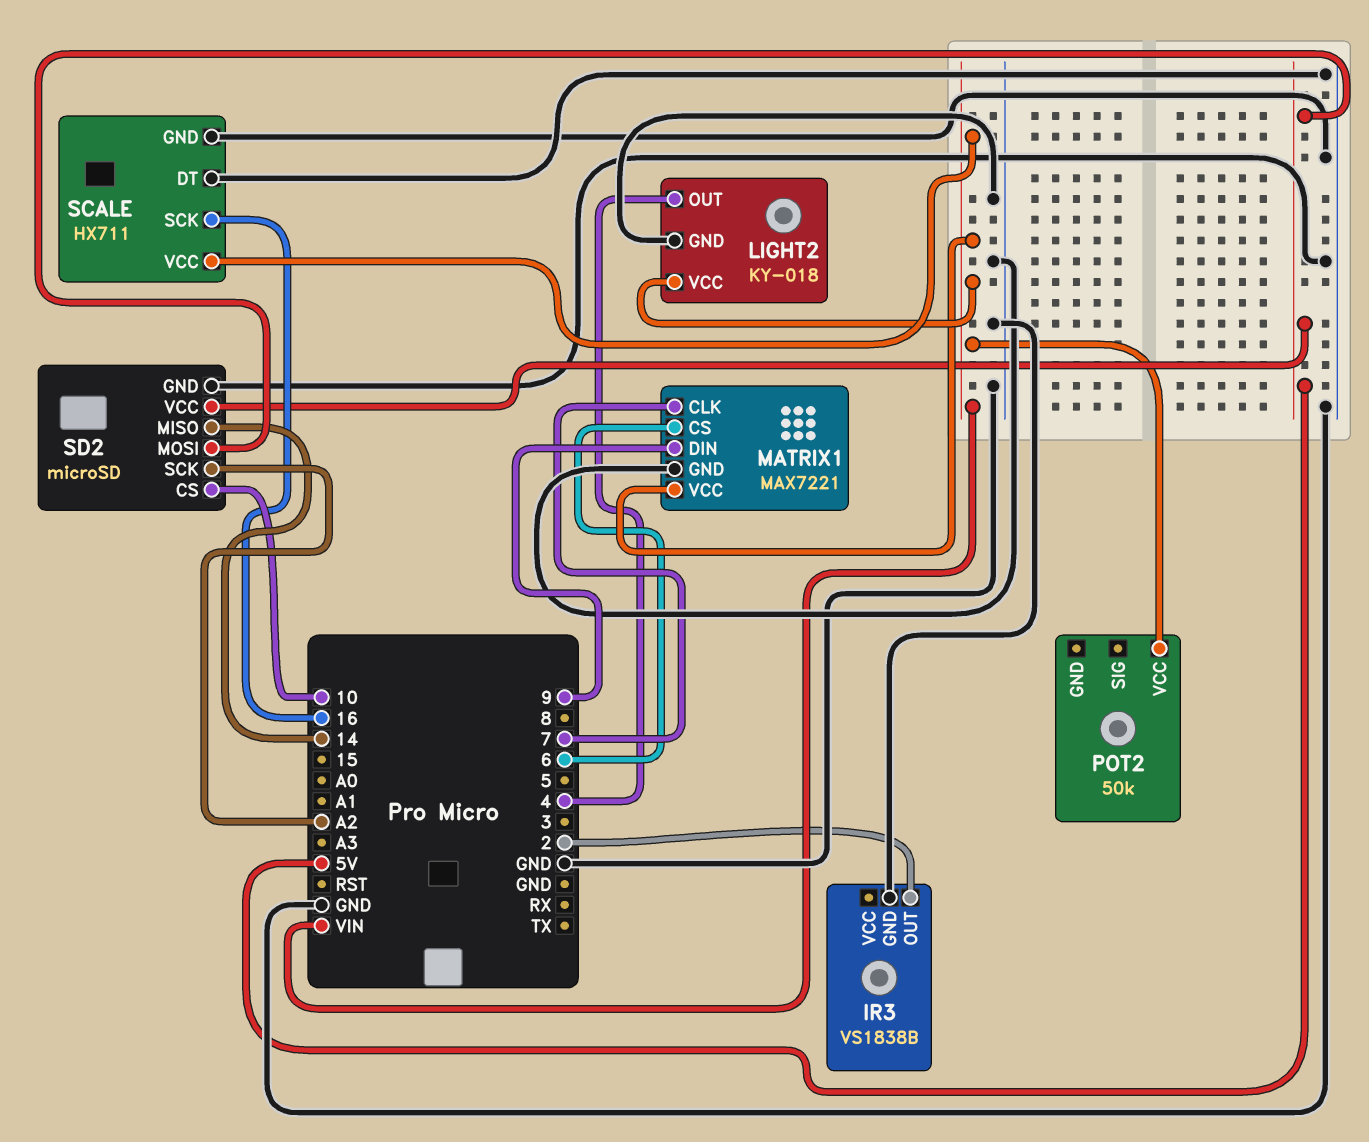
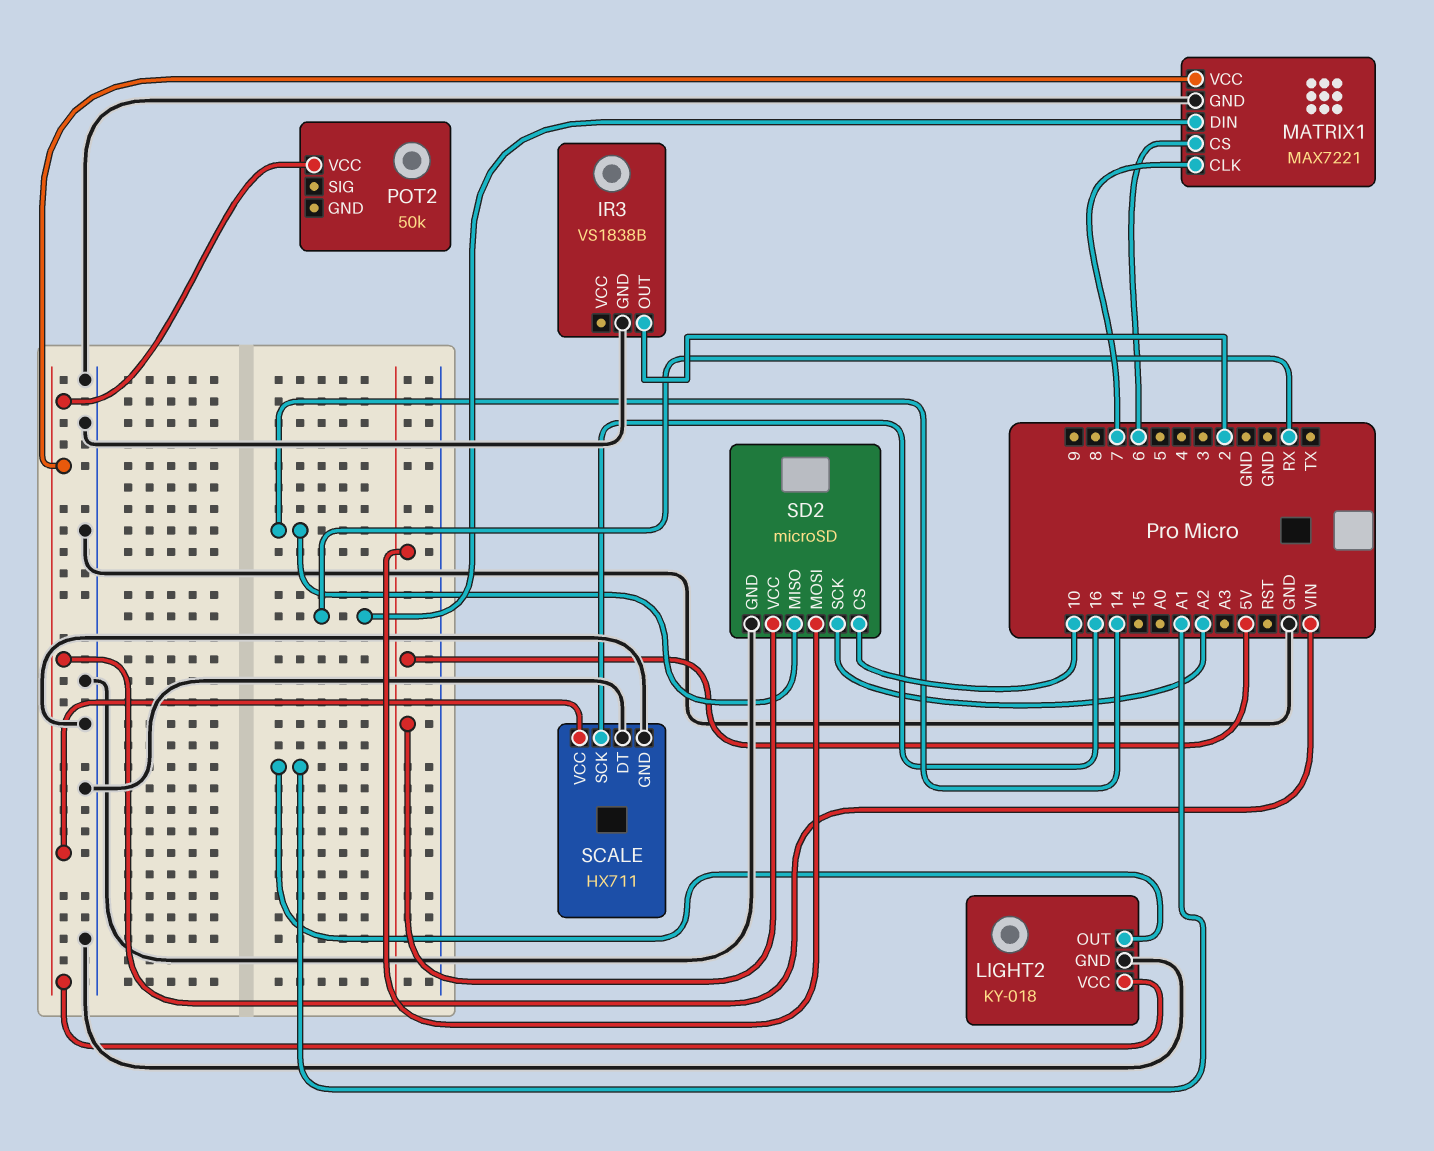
LIGHT2 pin OUT: 4 -> A1
MATRIX1 pin DIN: 9 -> RX

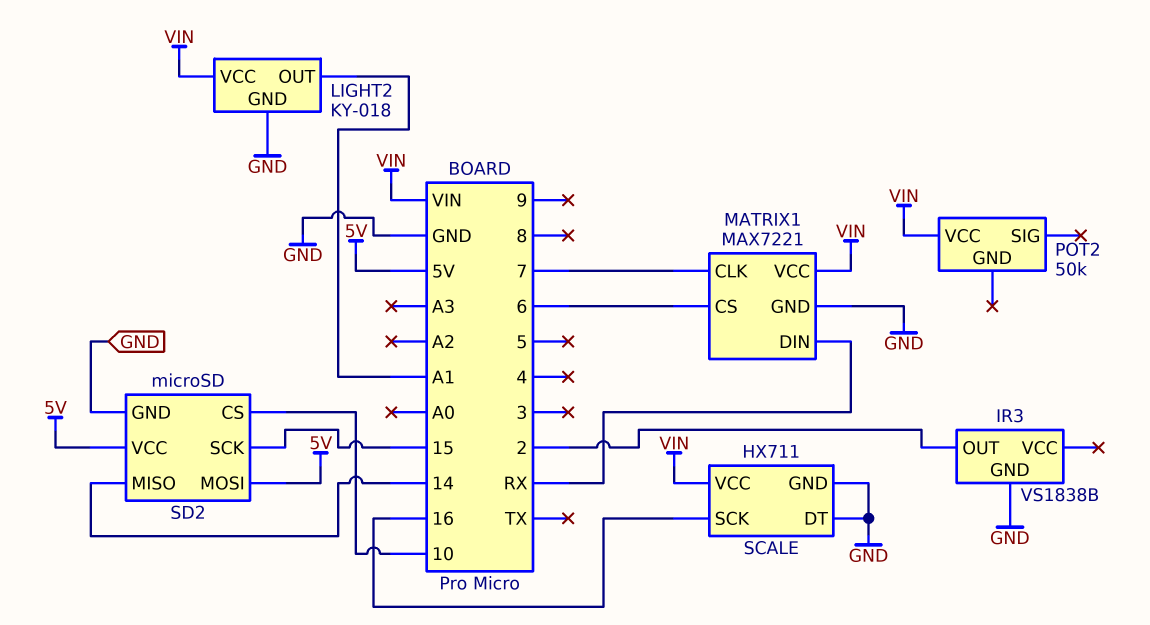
SD2 pin SCK: A2 -> 15

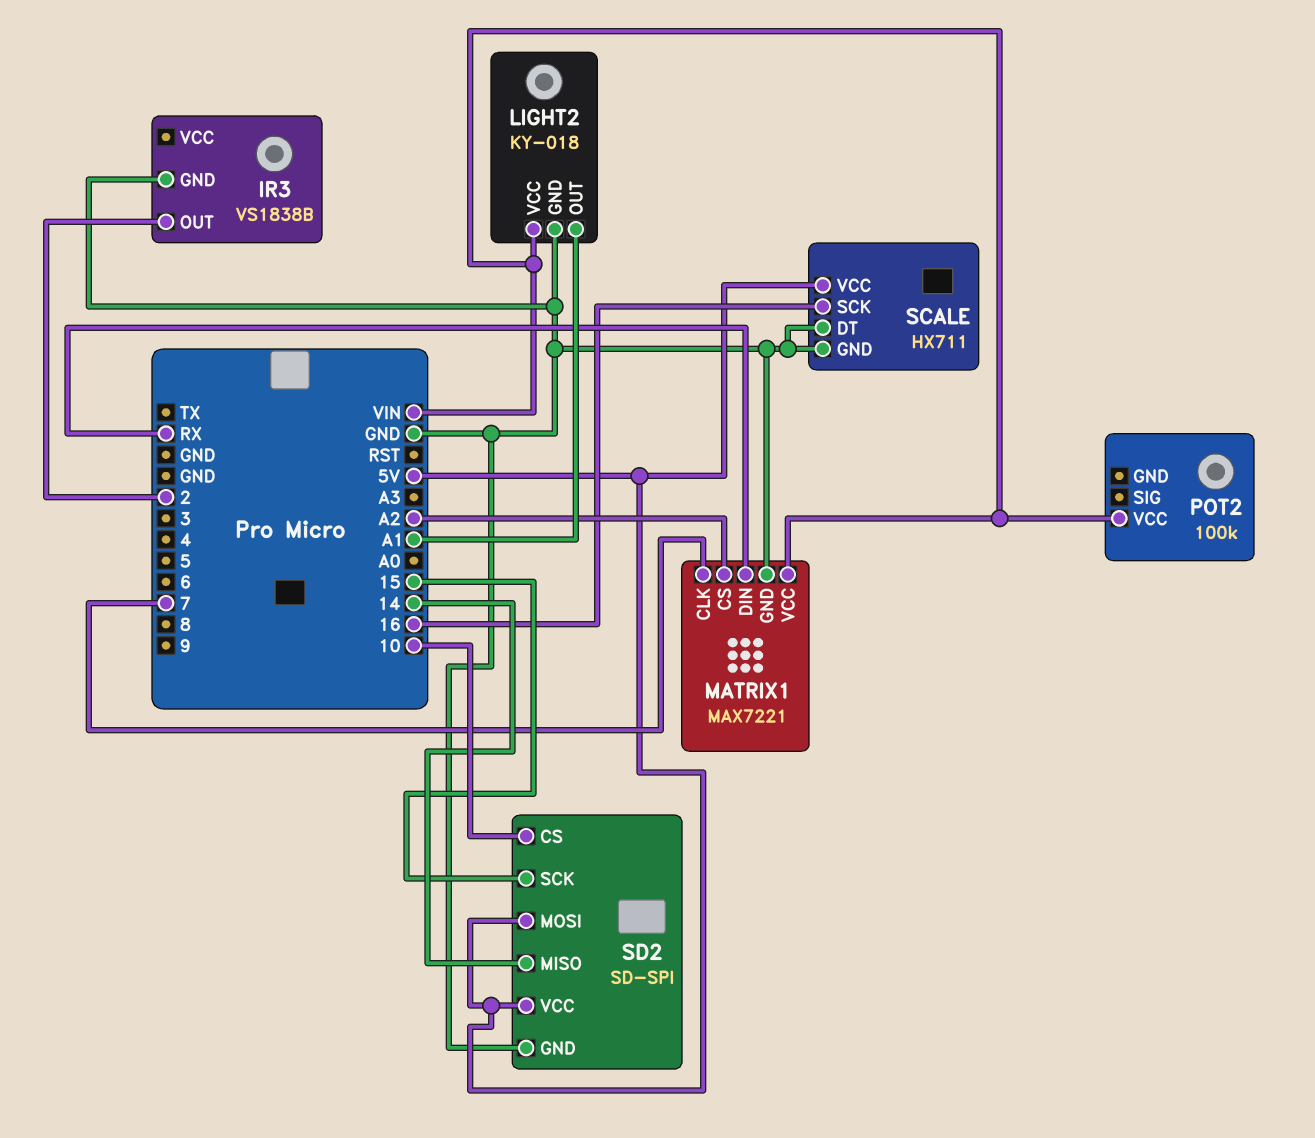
MATRIX1 pin CS: 6 -> A2
POT2: 50k -> 100k
SCALE pin VCC: VIN -> 5V
SD2: microSD -> SD-SPI

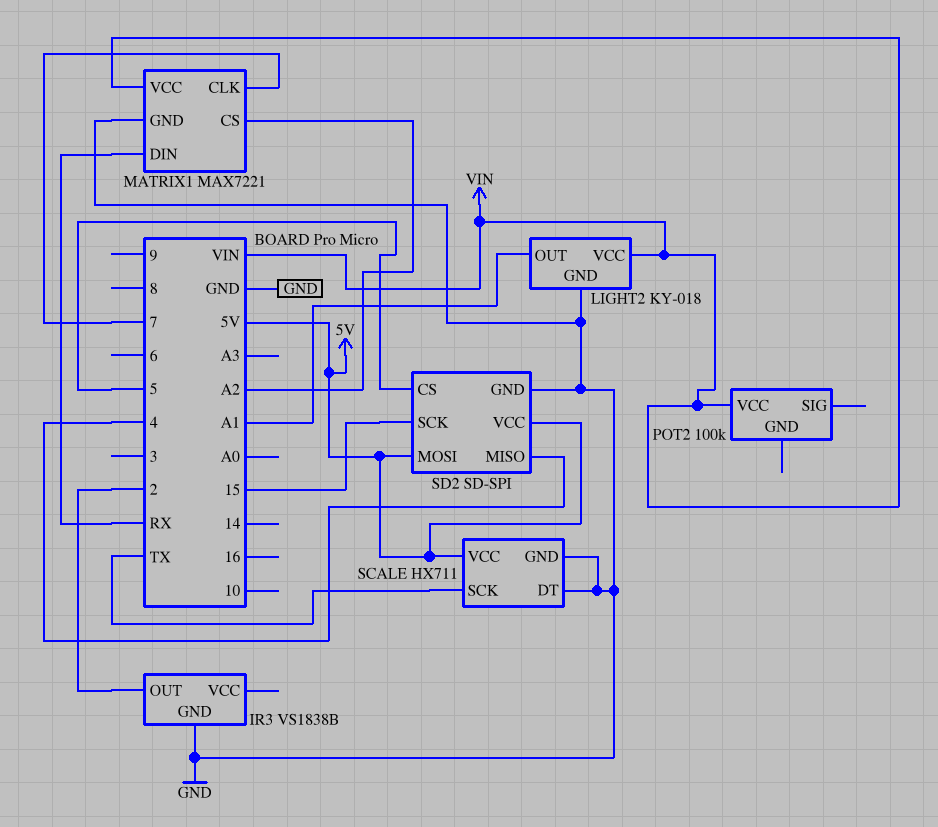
SCALE pin SCK: 16 -> TX
SD2 pin CS: 10 -> 5
SD2 pin MISO: 14 -> 4

